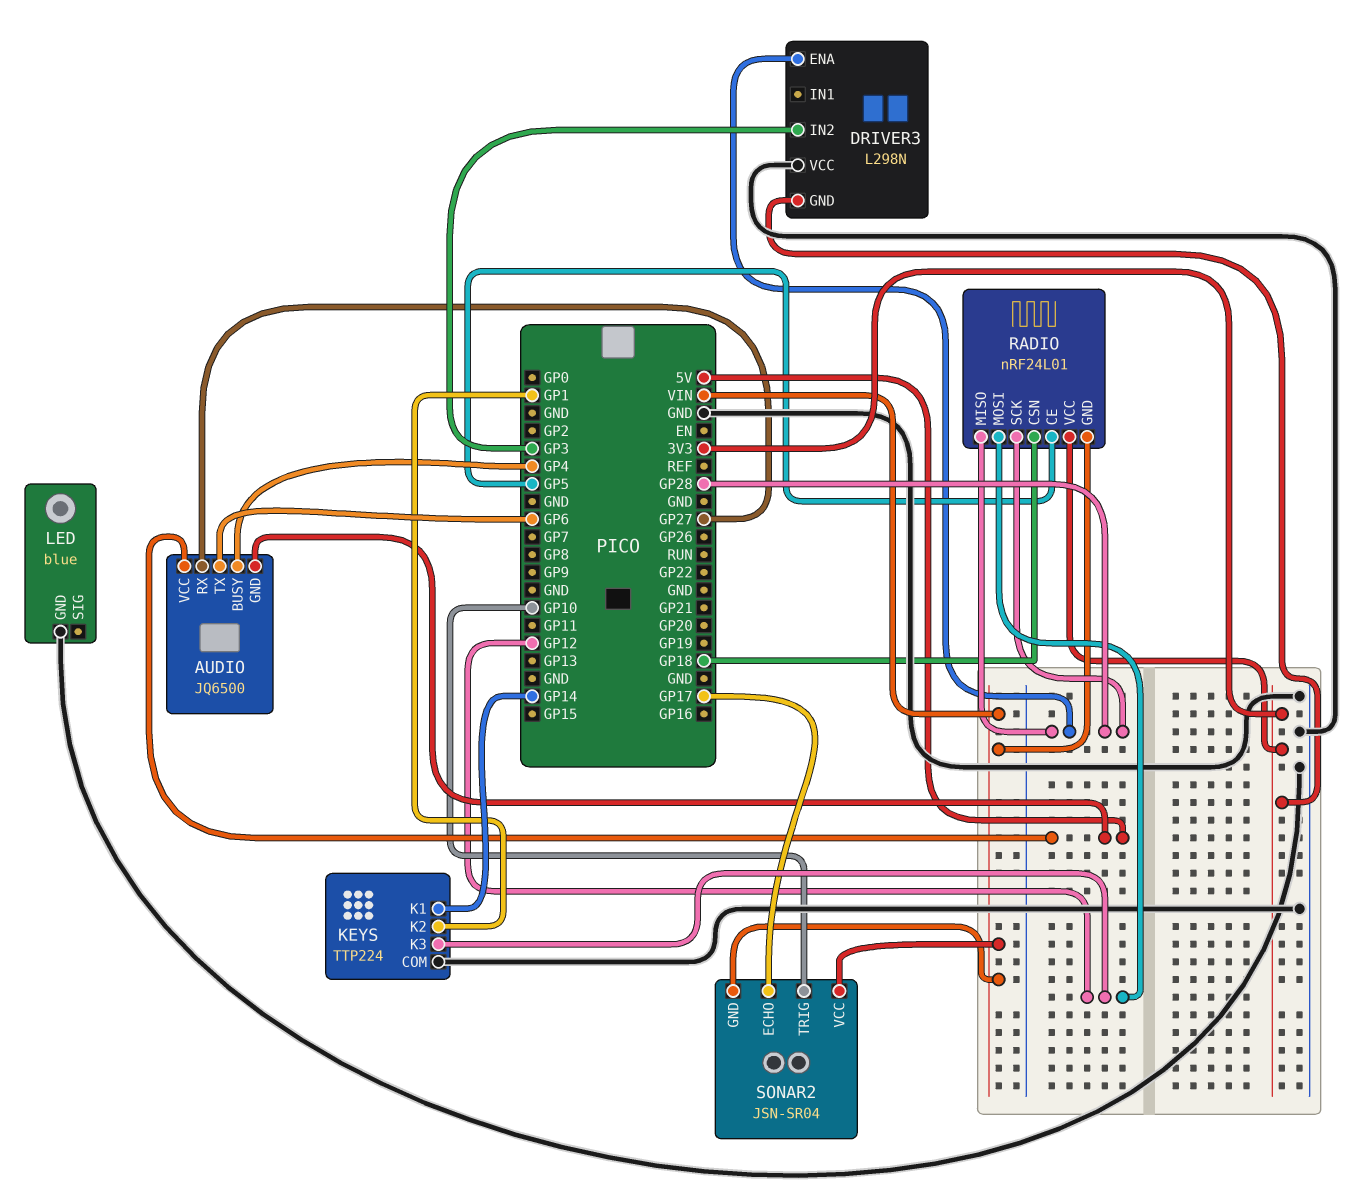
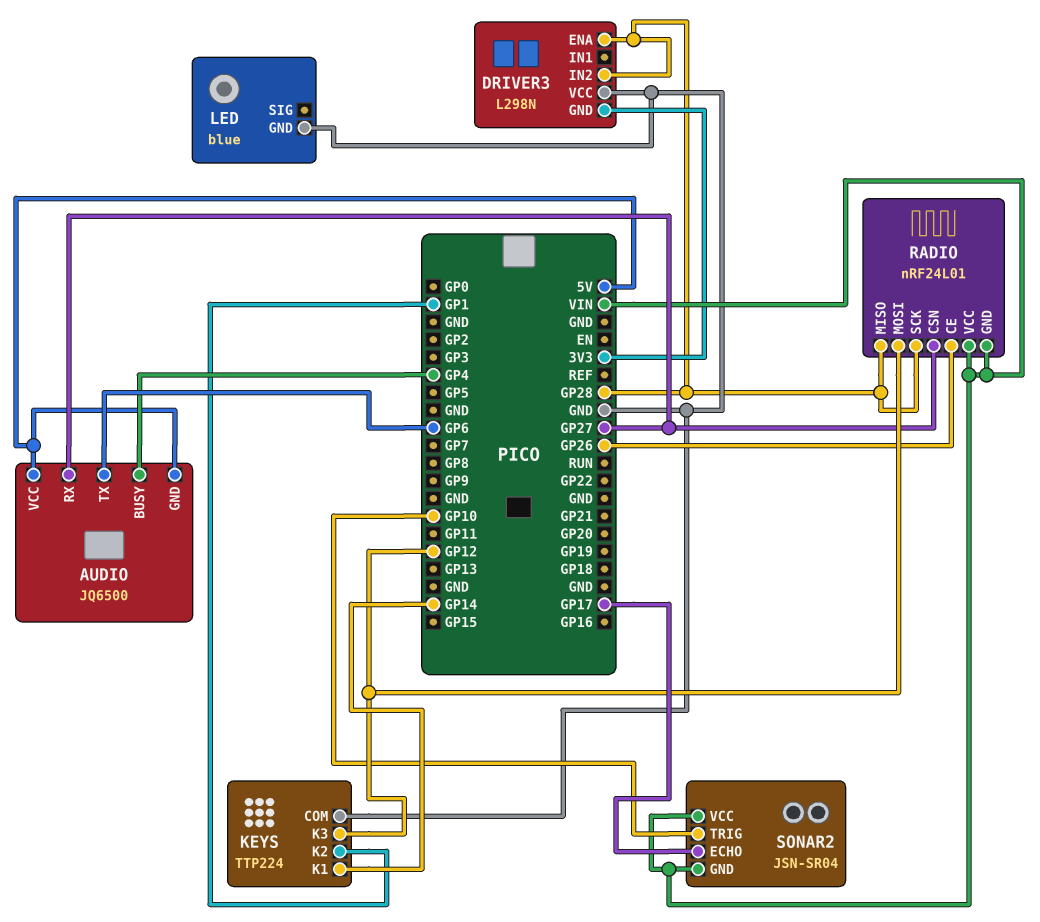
DRIVER3 pin IN2: GP3 -> GP28
RADIO pin CE: GP5 -> GP26
RADIO pin CSN: GP18 -> GP27
RADIO pin VCC: 3V3 -> VIN

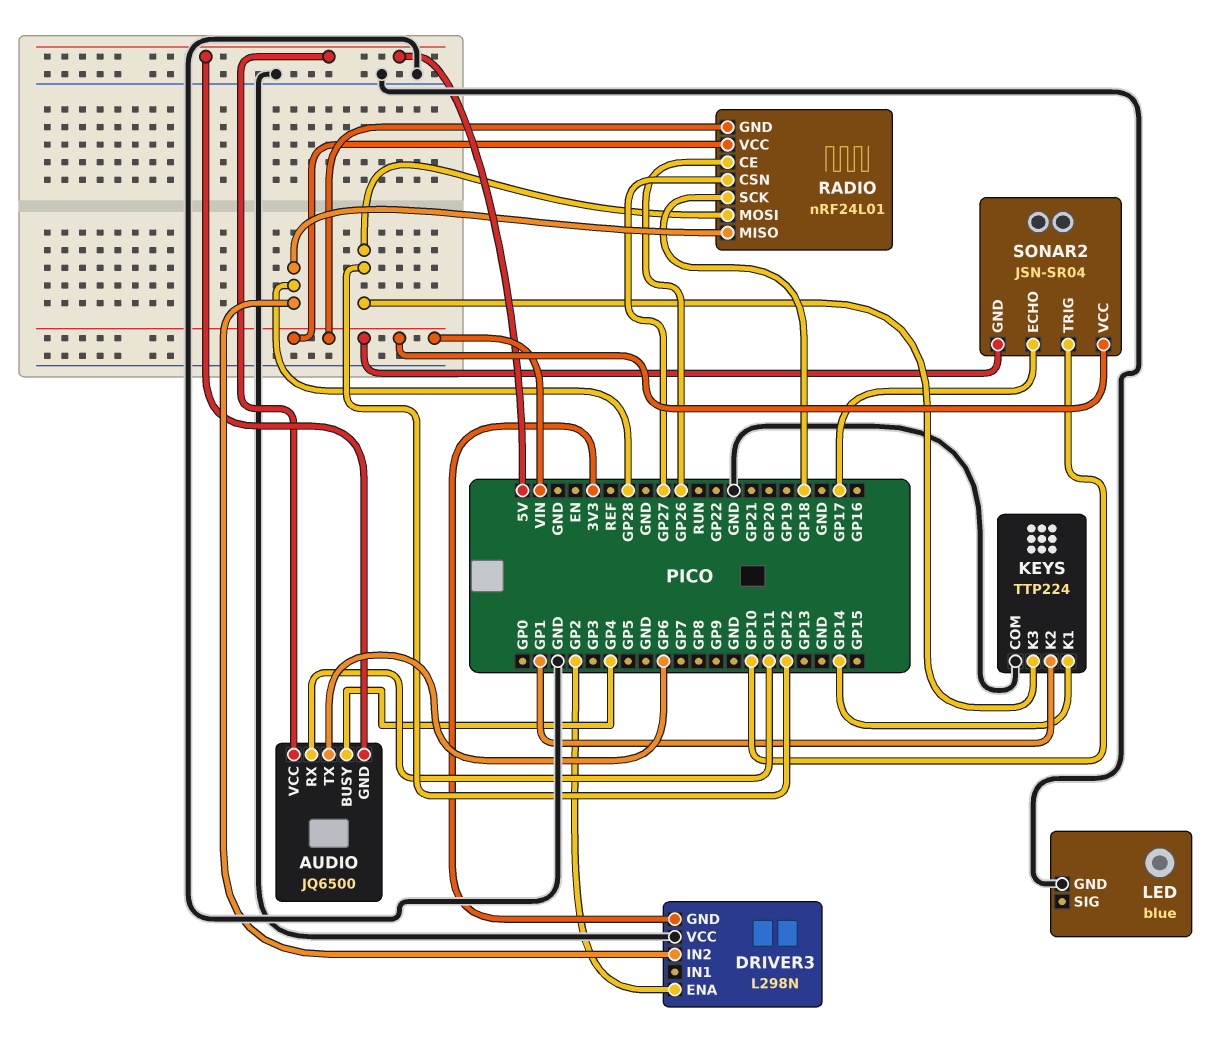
AUDIO pin RX: GP27 -> GP11
DRIVER3 pin ENA: GP28 -> GP2
RADIO pin SCK: GP28 -> GP18

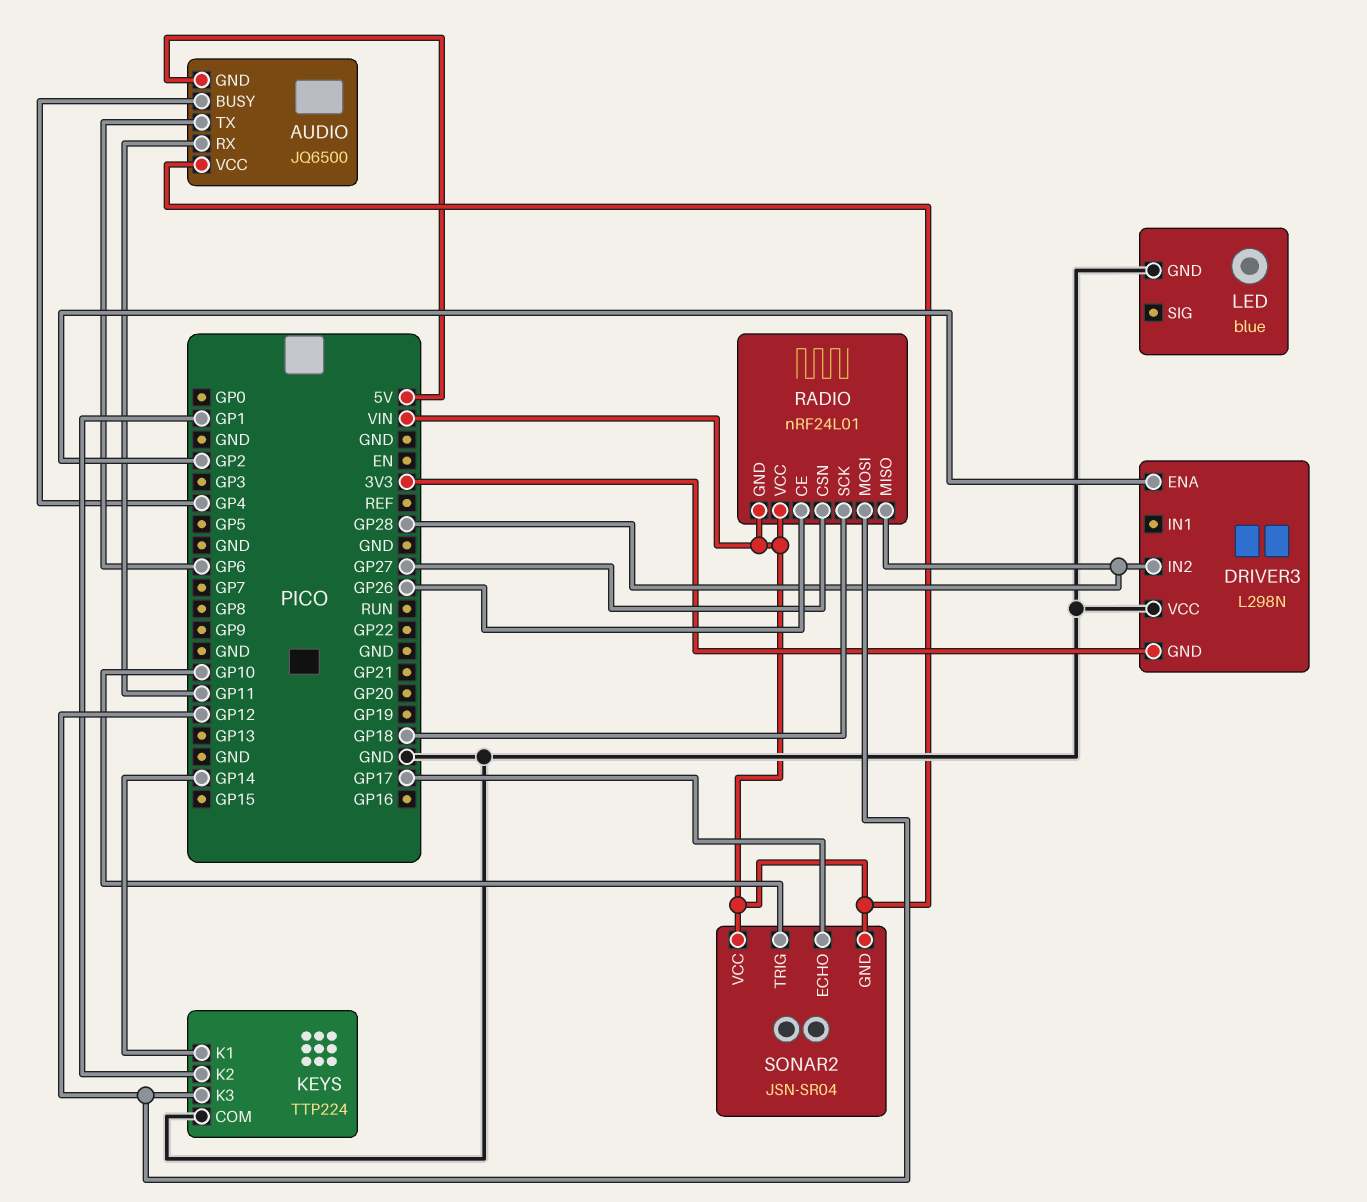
AUDIO pin VCC: 5V -> VIN

